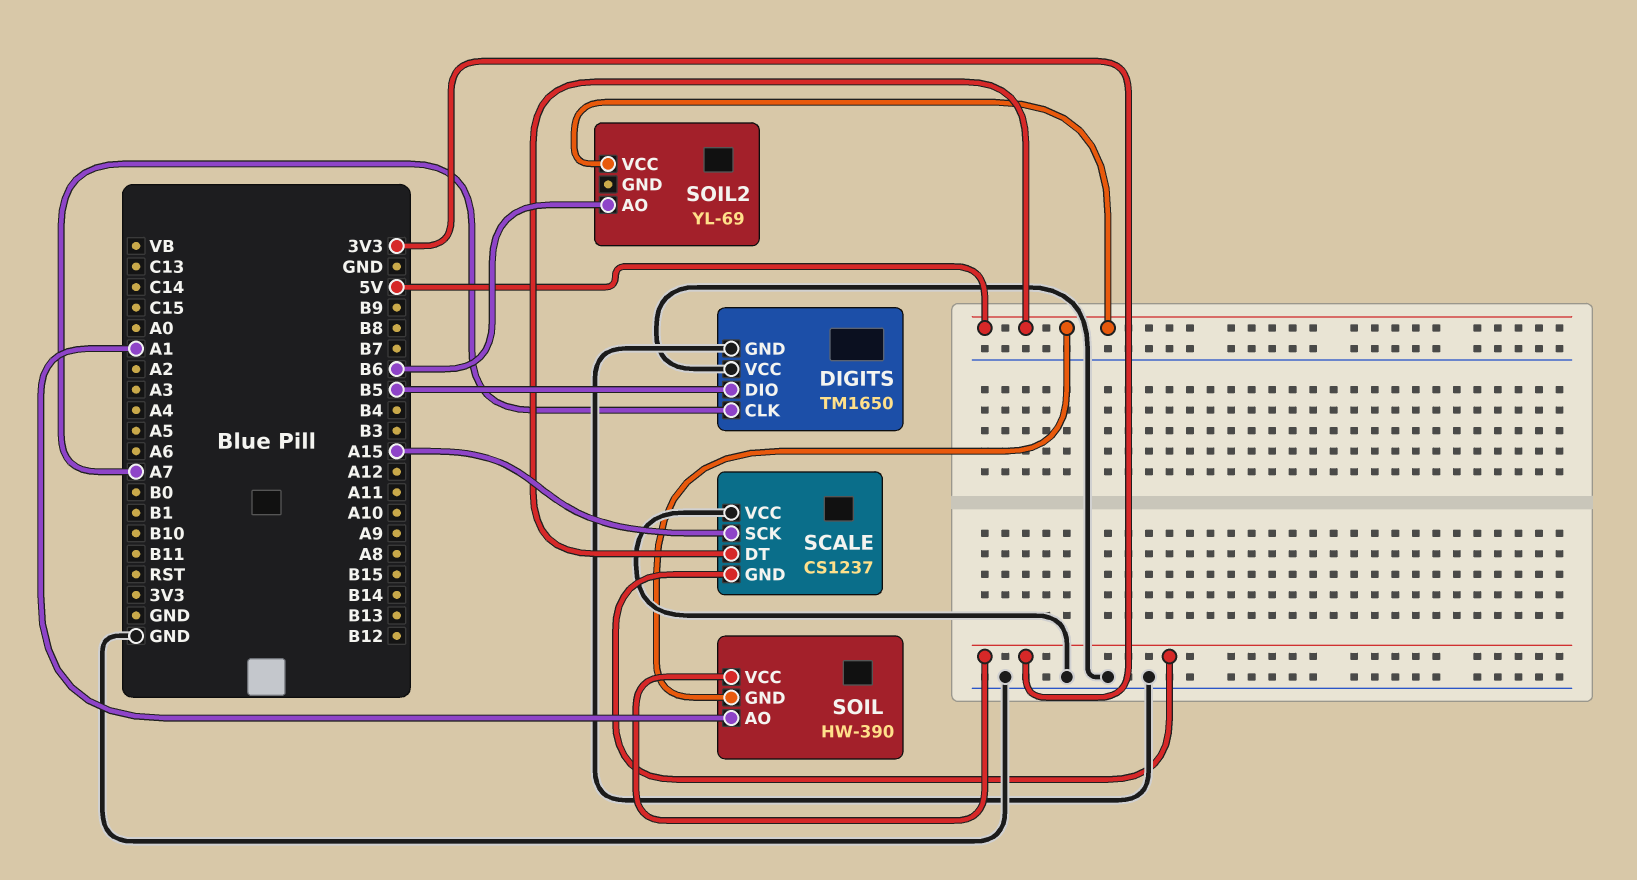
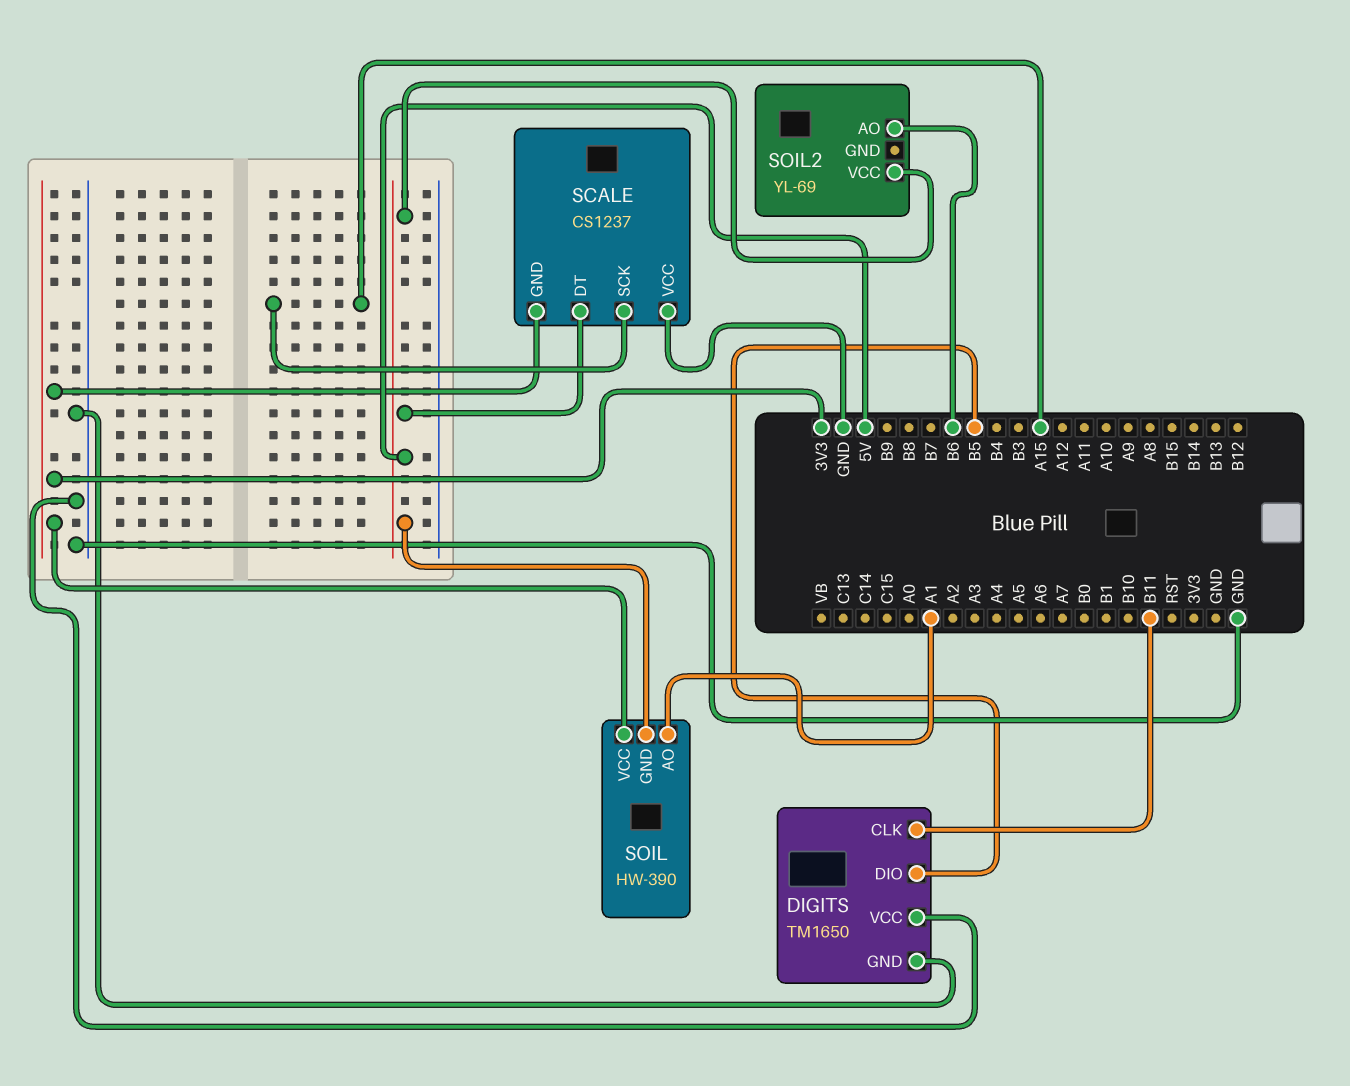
DIGITS pin CLK: A7 -> B11

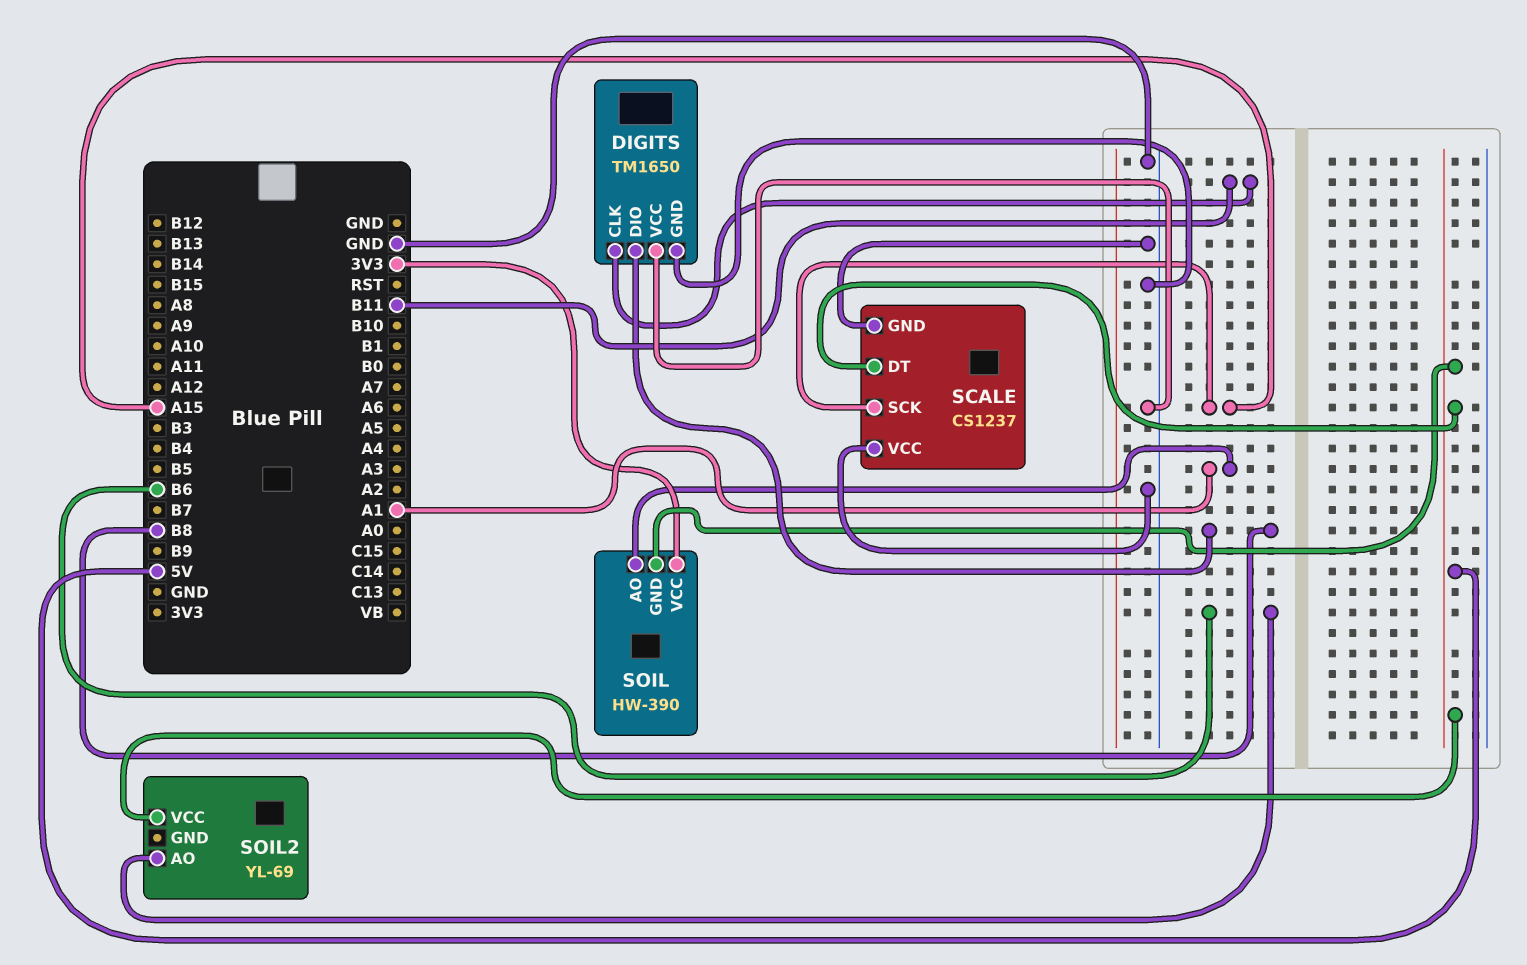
DIGITS pin DIO: B5 -> B8
SCALE pin GND: 3V3 -> GND

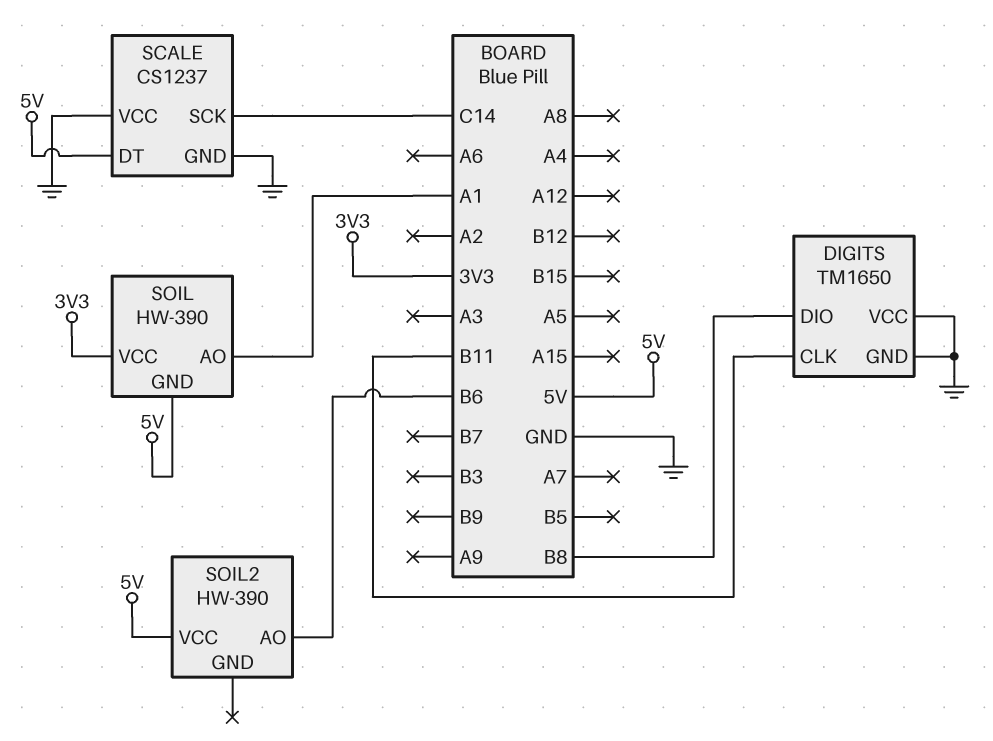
SCALE pin SCK: A15 -> C14
SOIL2: YL-69 -> HW-390

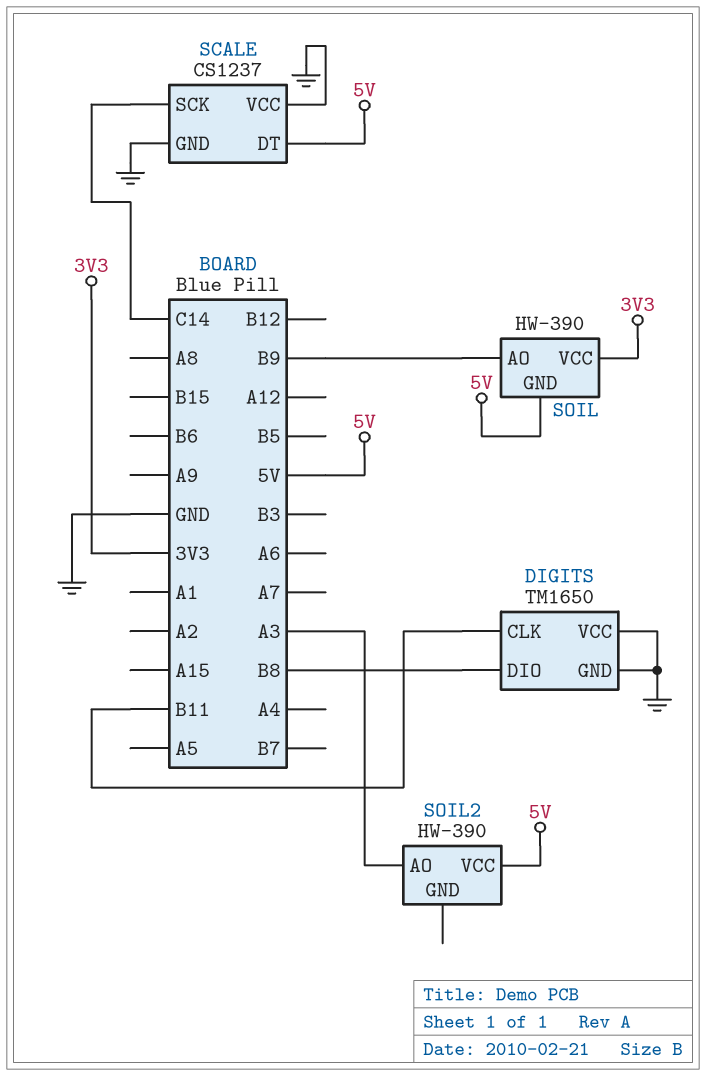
SOIL pin AO: A1 -> B9
SOIL2 pin AO: B6 -> A3

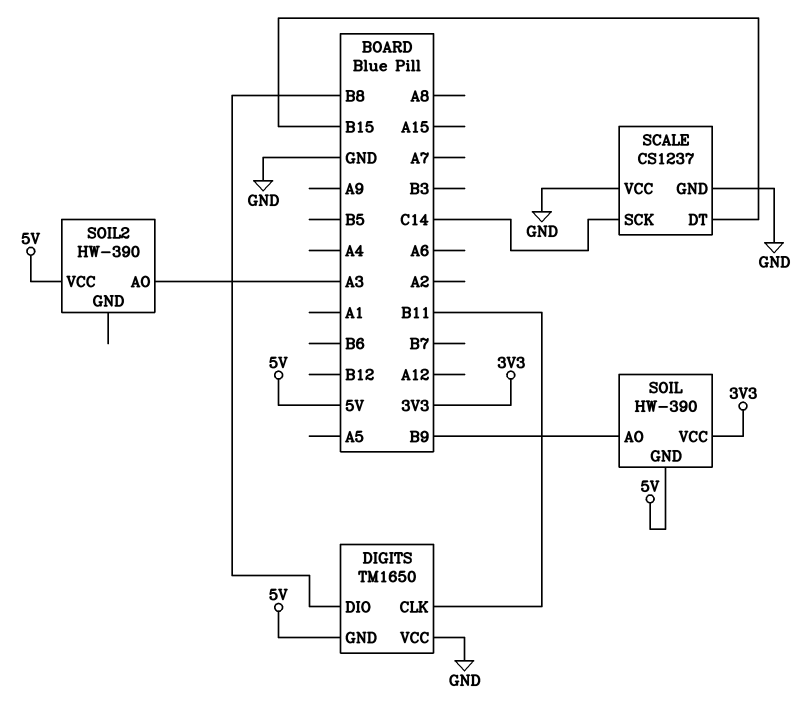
DIGITS pin GND: GND -> 5V
SCALE pin DT: 5V -> B15

